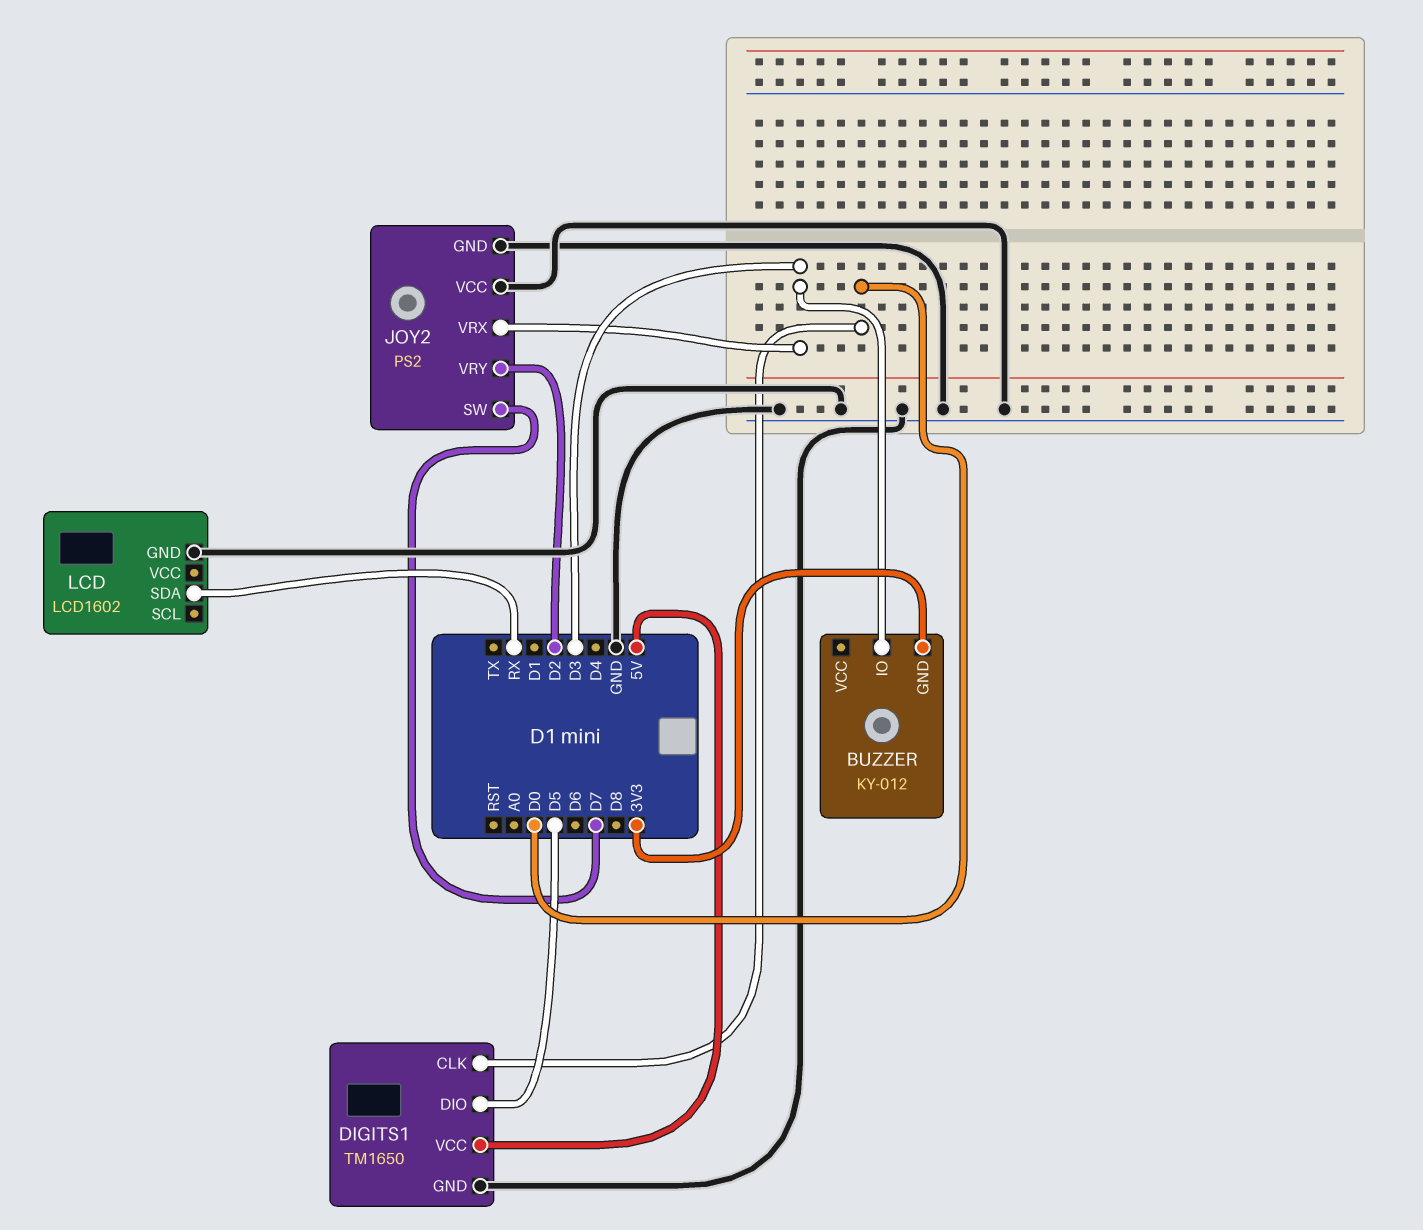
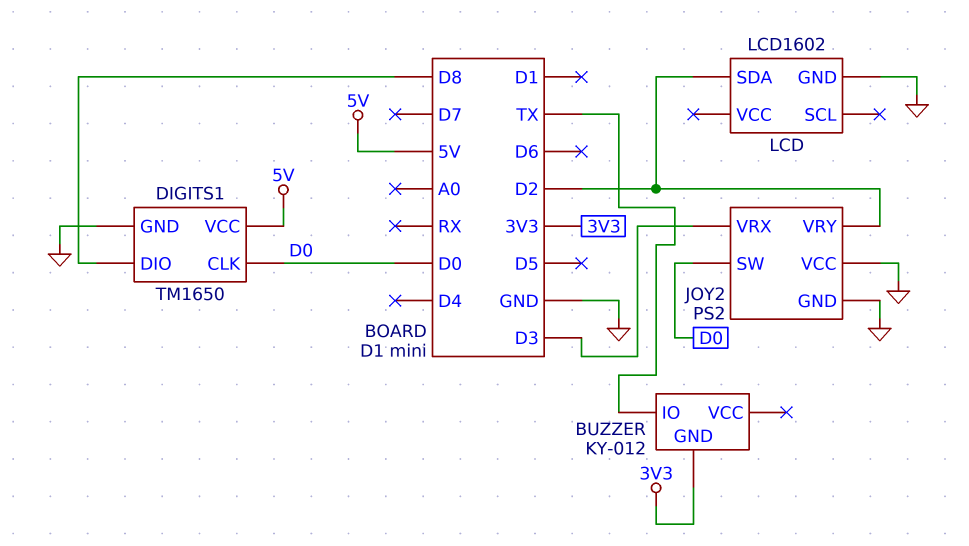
BUZZER pin IO: D3 -> TX
DIGITS1 pin DIO: D5 -> D8
JOY2 pin SW: D7 -> D0
LCD pin SDA: RX -> D2

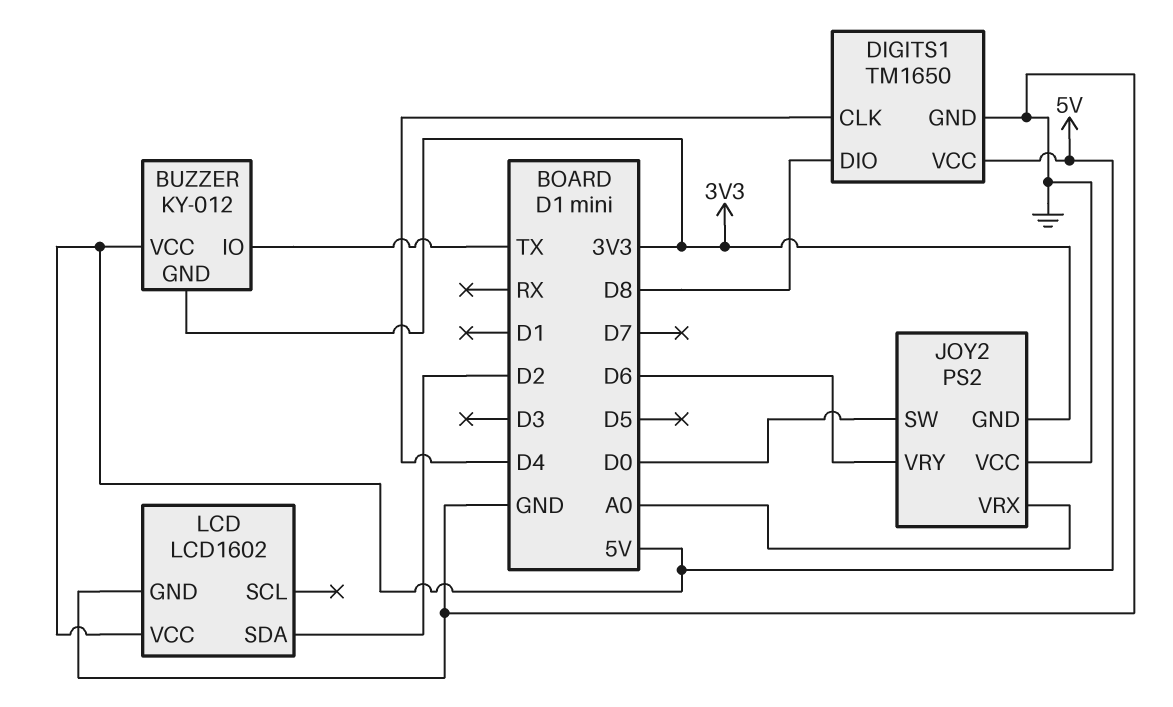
BUZZER pin VCC: none -> 5V
DIGITS1 pin CLK: D0 -> D4
JOY2 pin GND: GND -> 3V3
JOY2 pin VRX: D3 -> A0
JOY2 pin VRY: D2 -> D6
LCD pin VCC: none -> 5V

